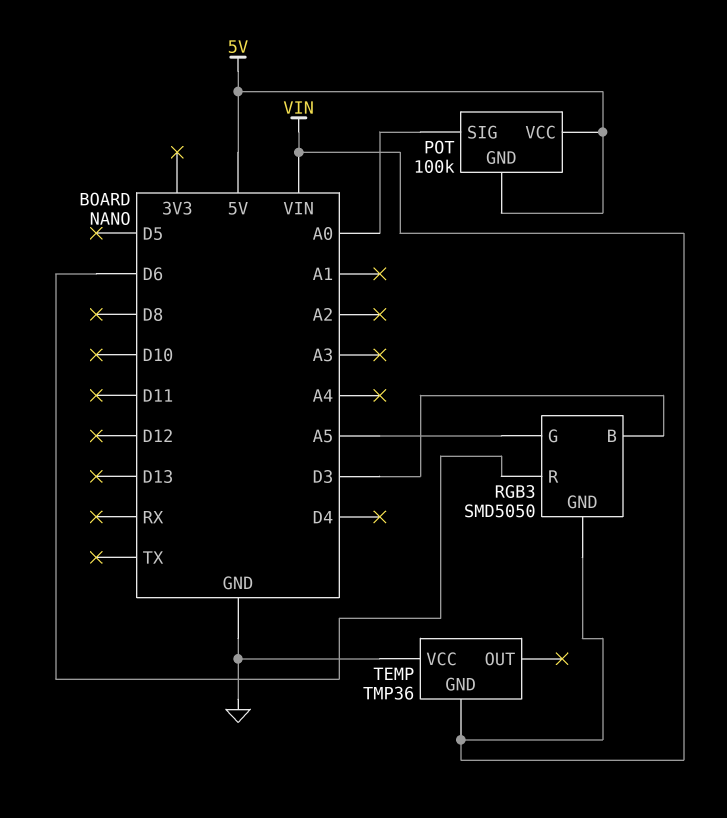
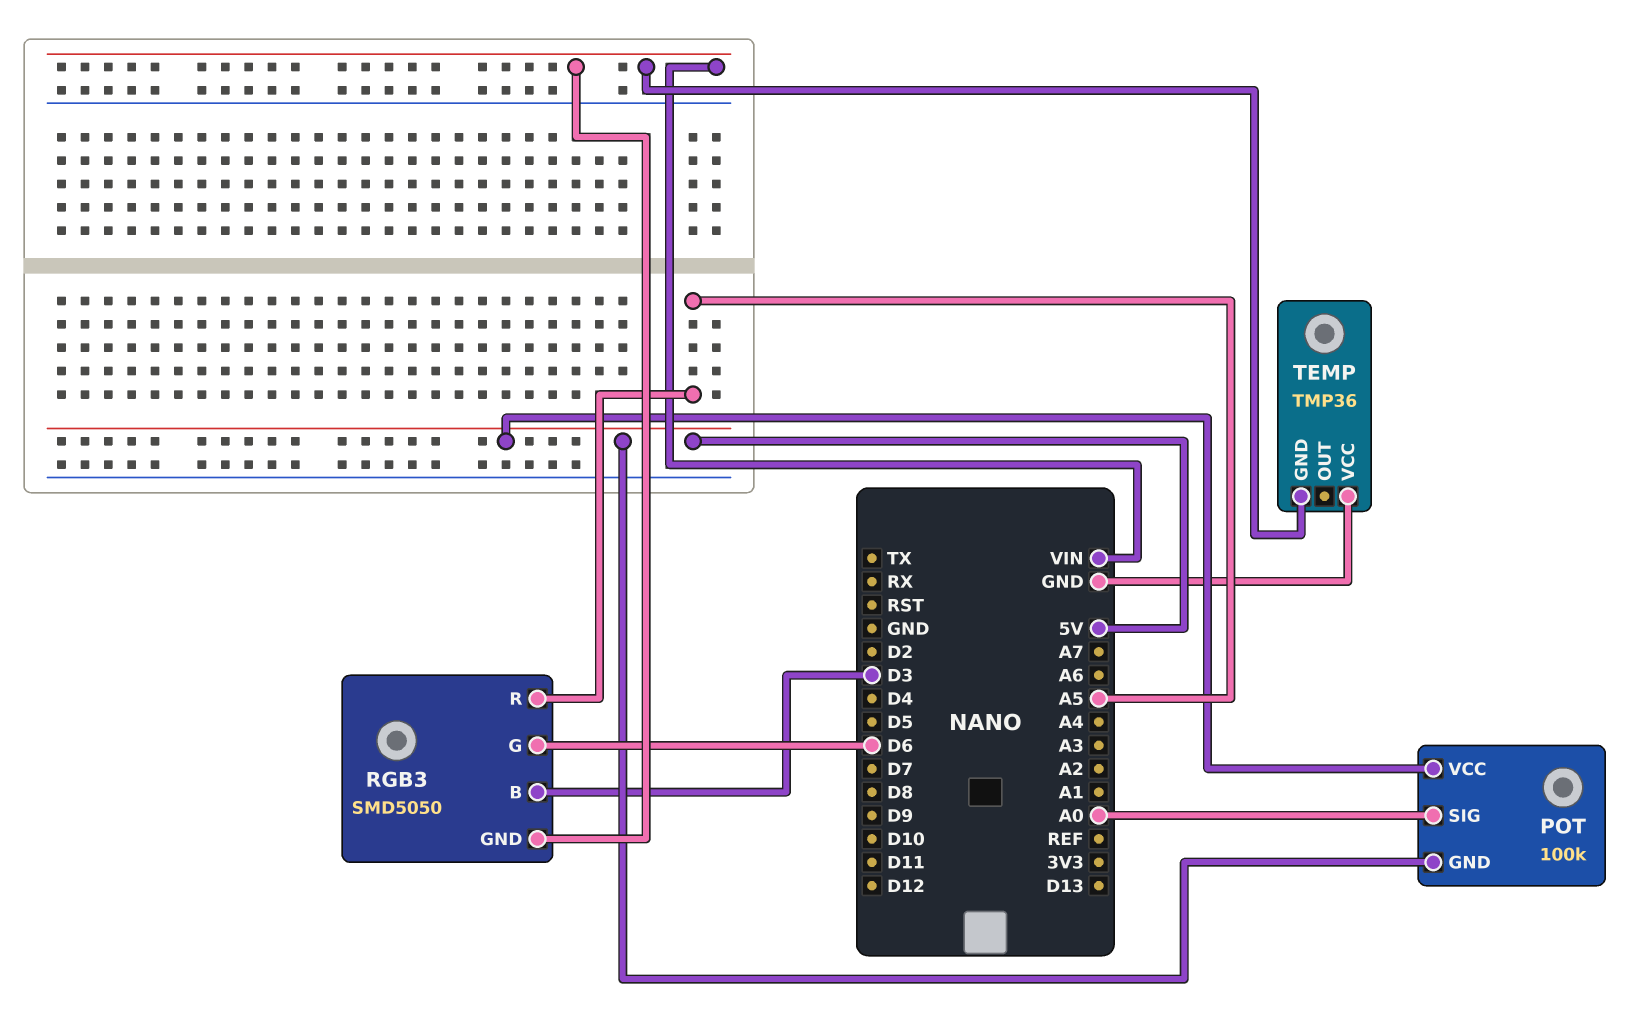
RGB3 pin G: A5 -> D6
RGB3 pin R: D6 -> A5

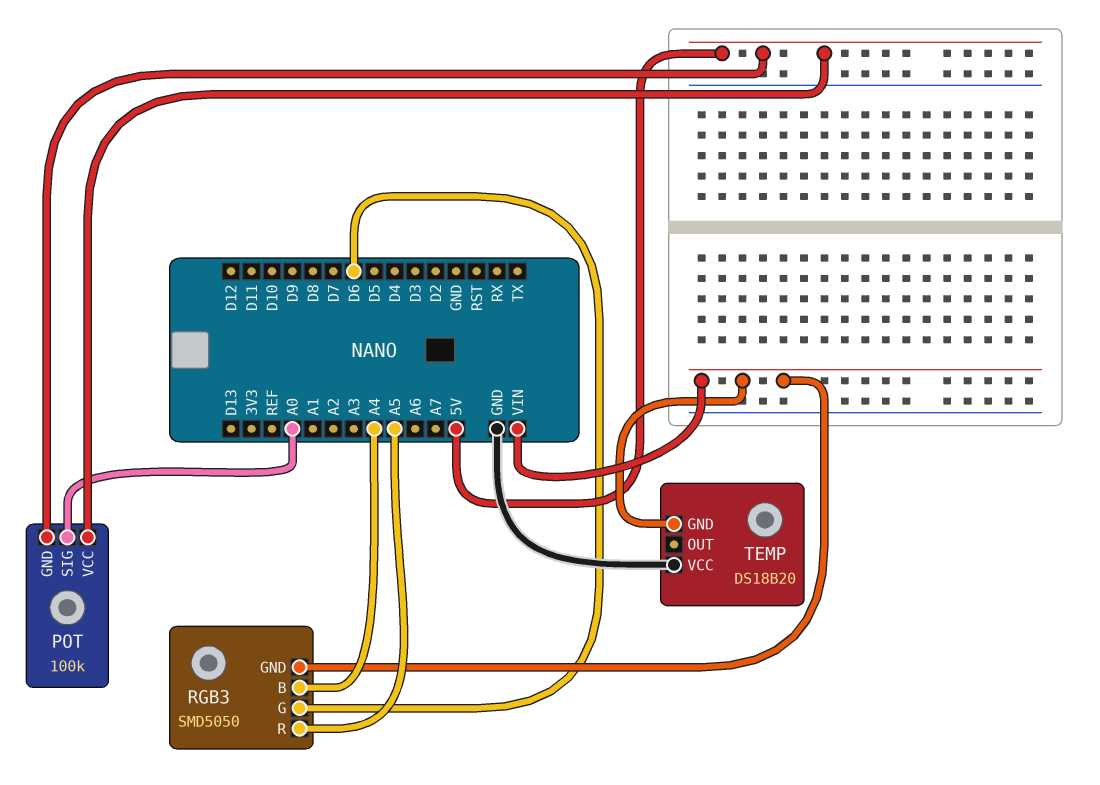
RGB3 pin B: D3 -> A4
TEMP: TMP36 -> DS18B20

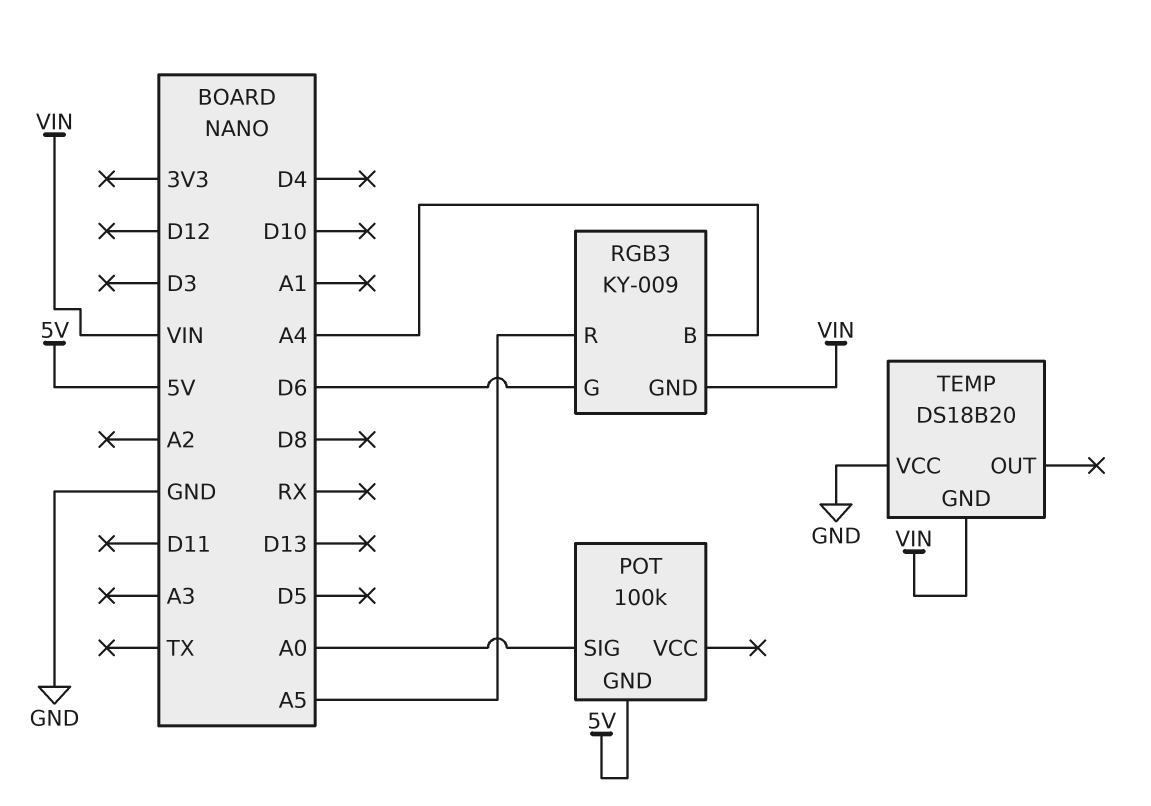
POT pin VCC: 5V -> none
RGB3: SMD5050 -> KY-009

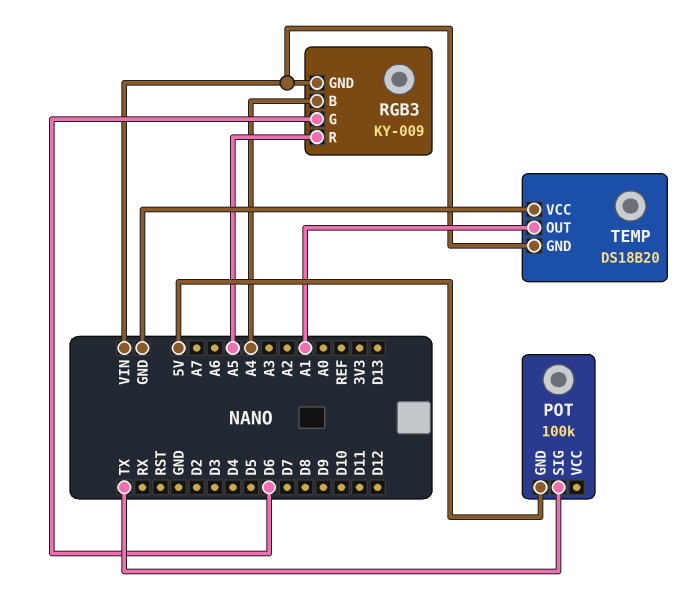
POT pin SIG: A0 -> TX
TEMP pin OUT: none -> A1

